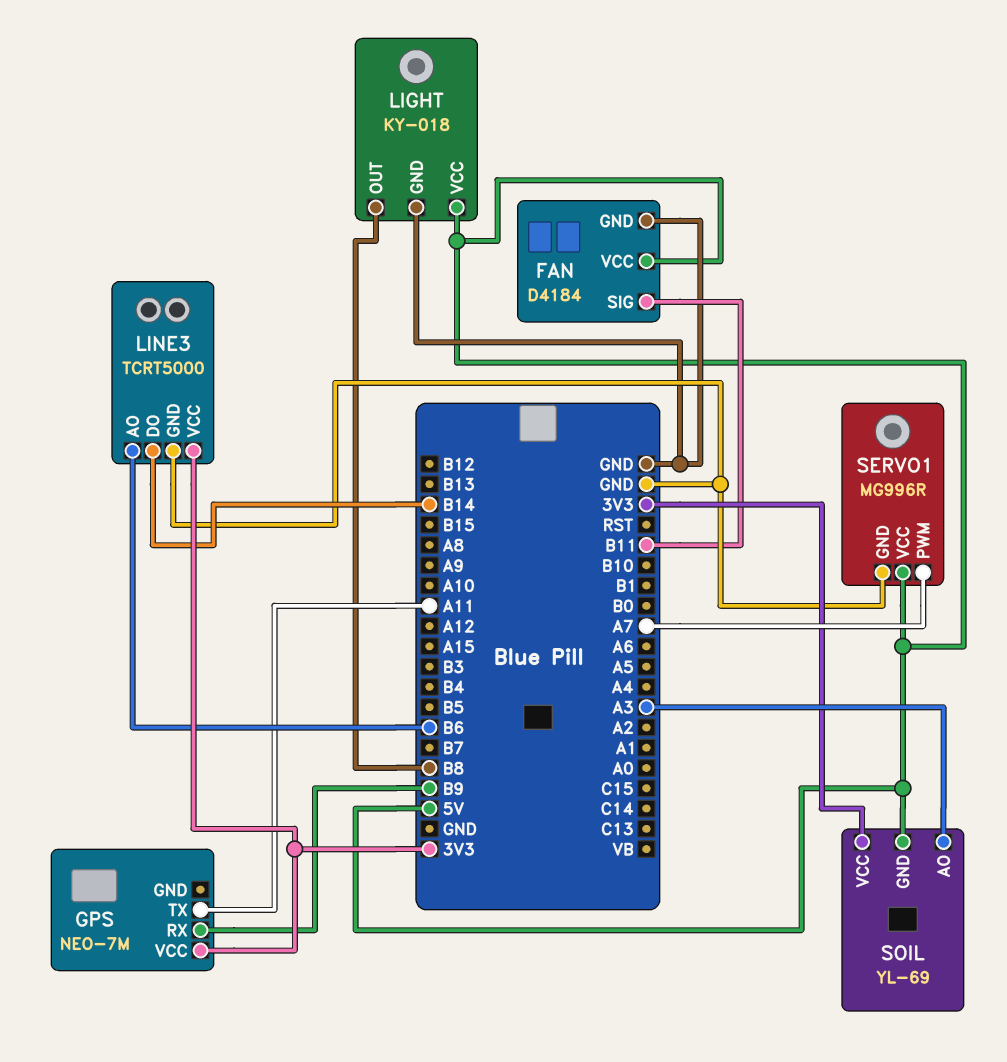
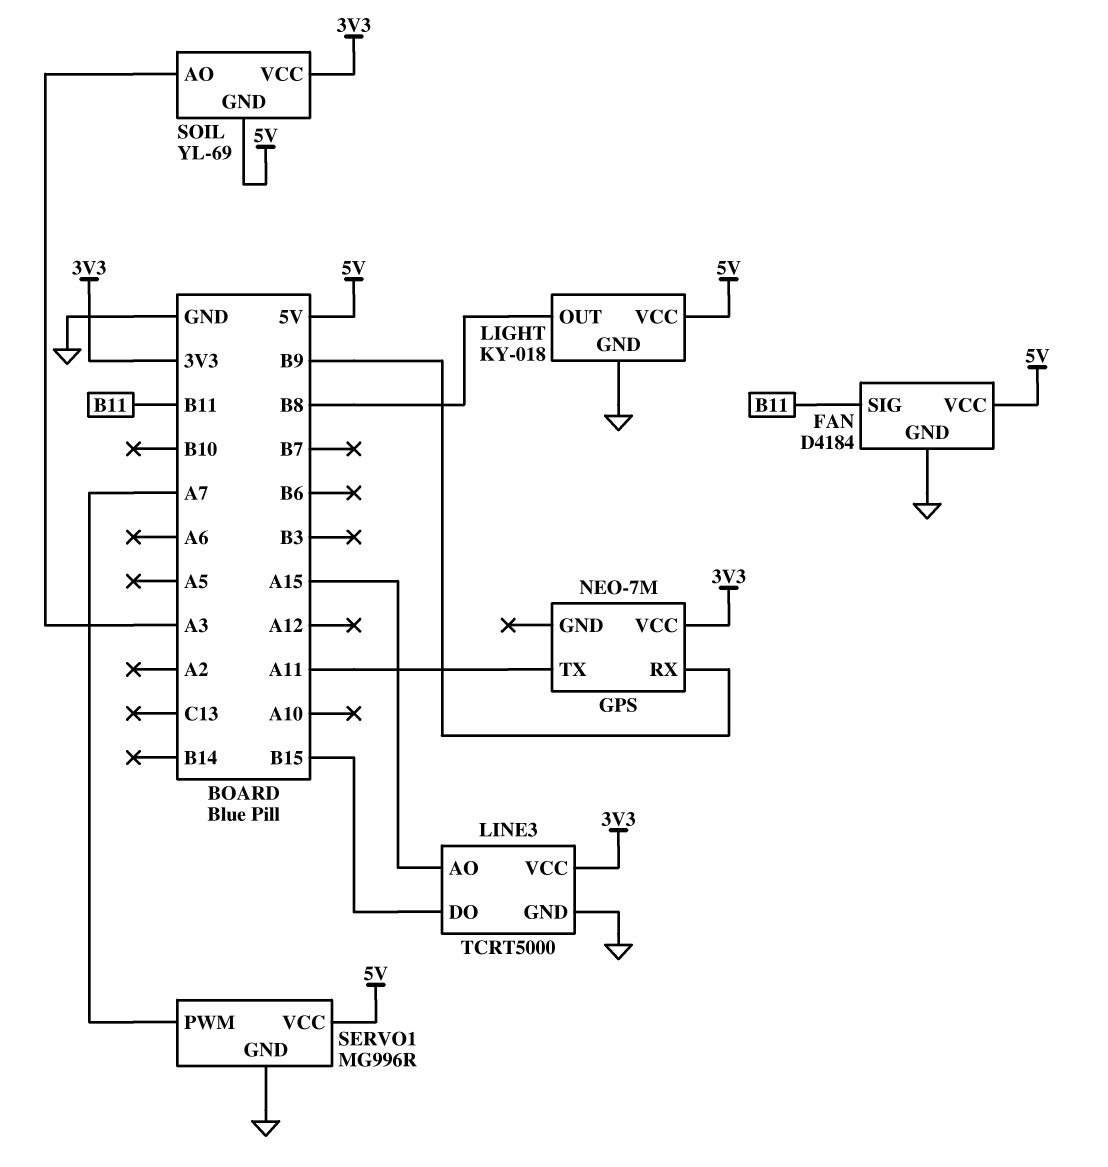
LINE3 pin AO: B6 -> A15
LINE3 pin DO: B14 -> B15

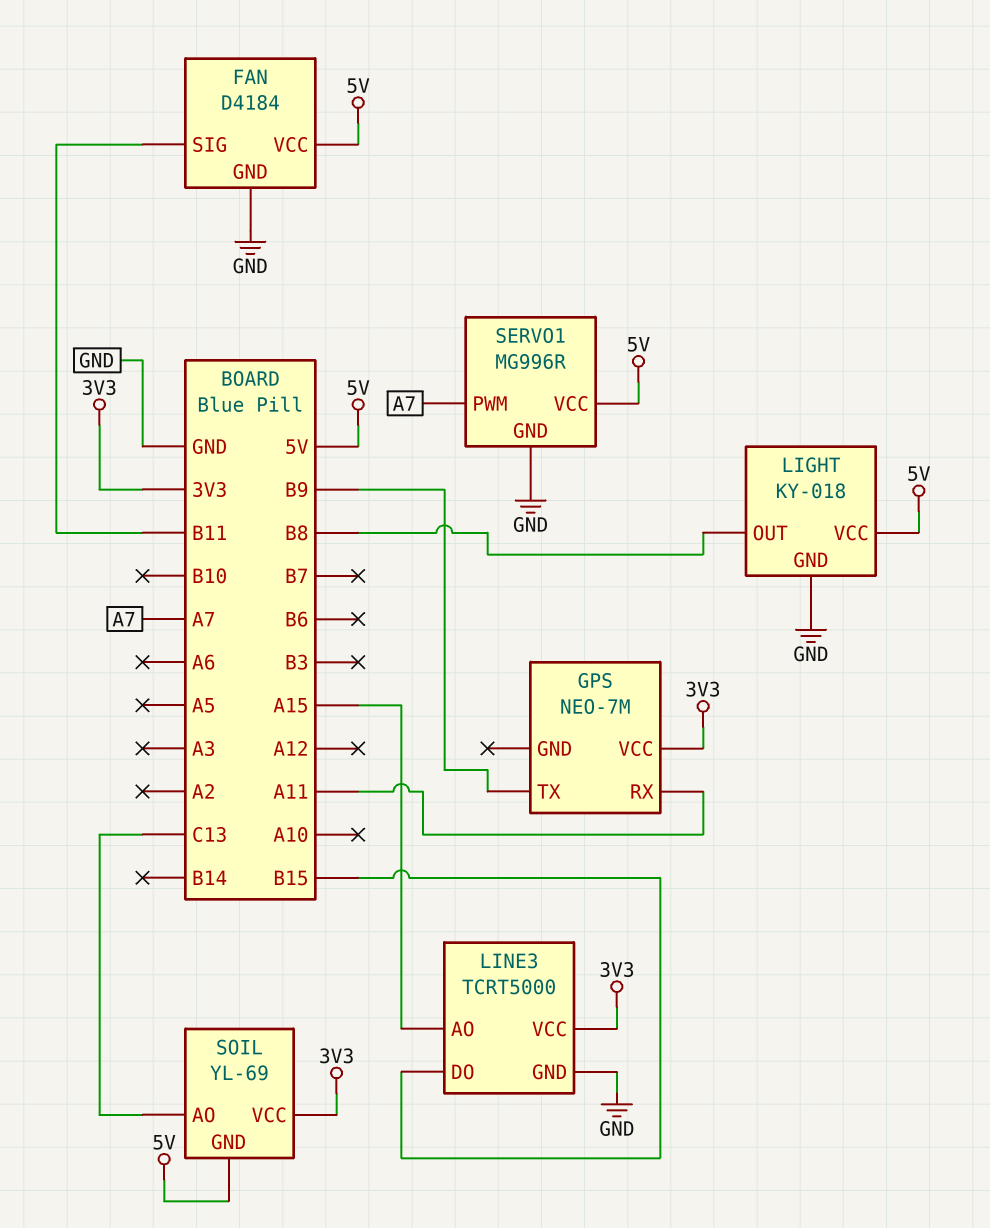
GPS pin RX: B9 -> A11
GPS pin TX: A11 -> B9
SOIL pin AO: A3 -> C13

